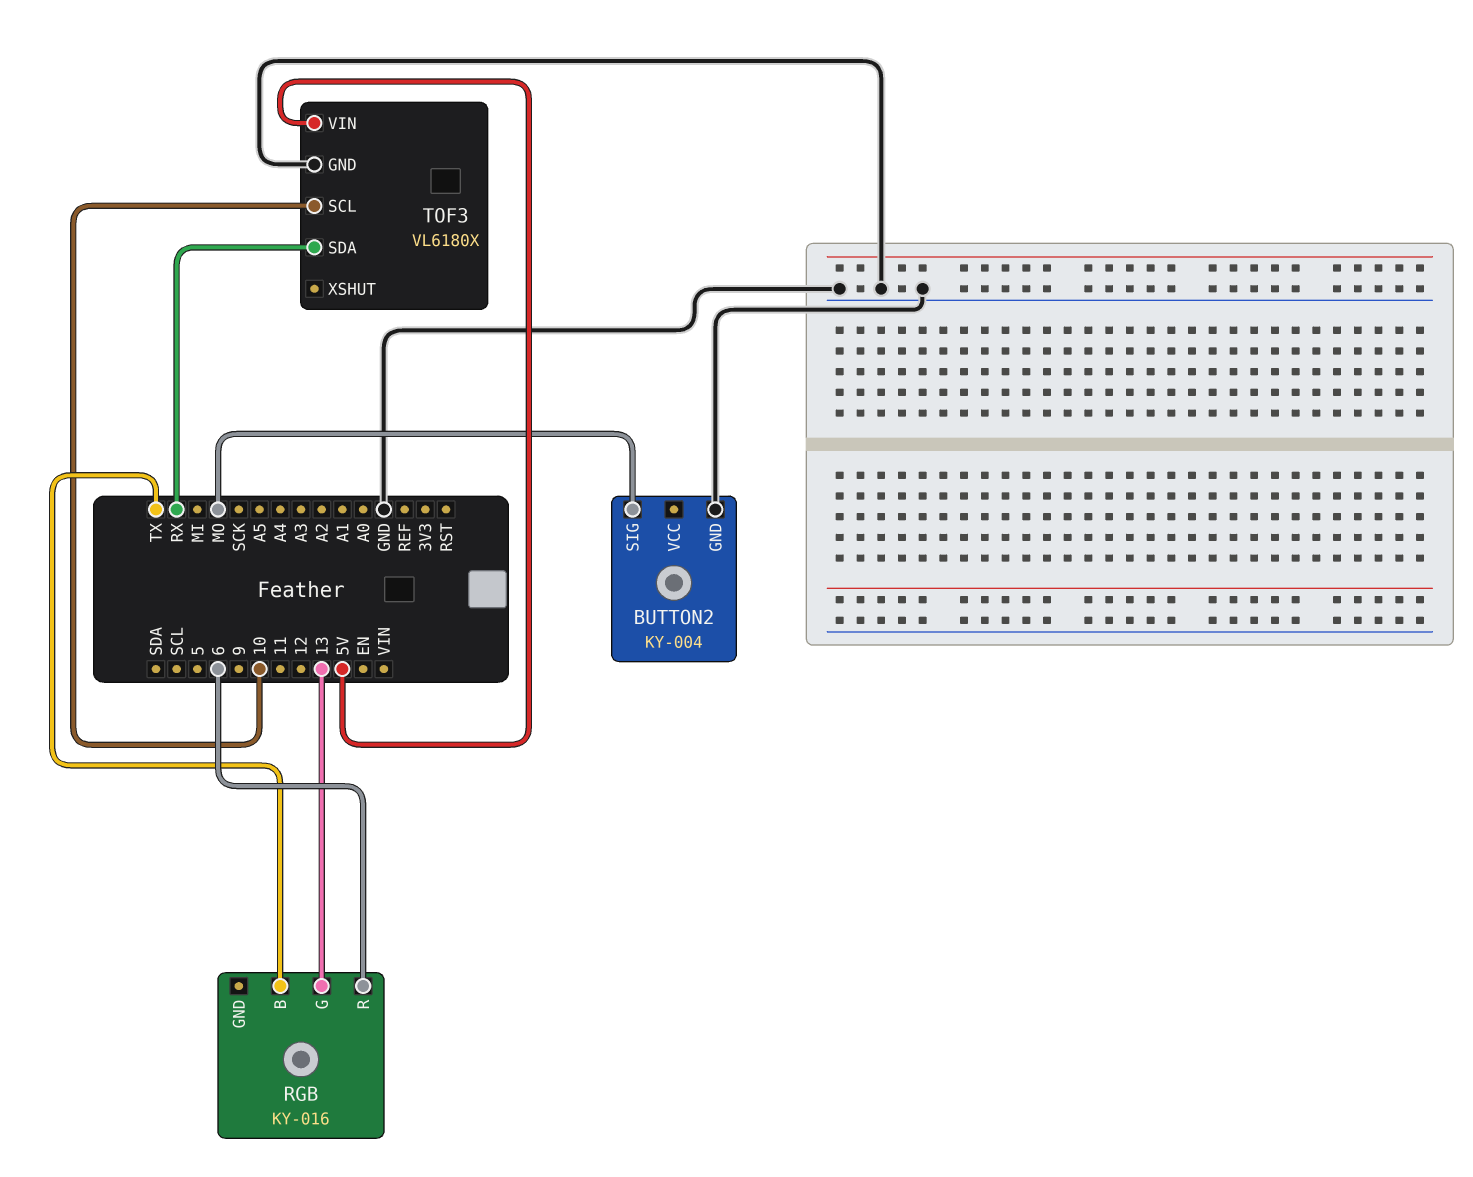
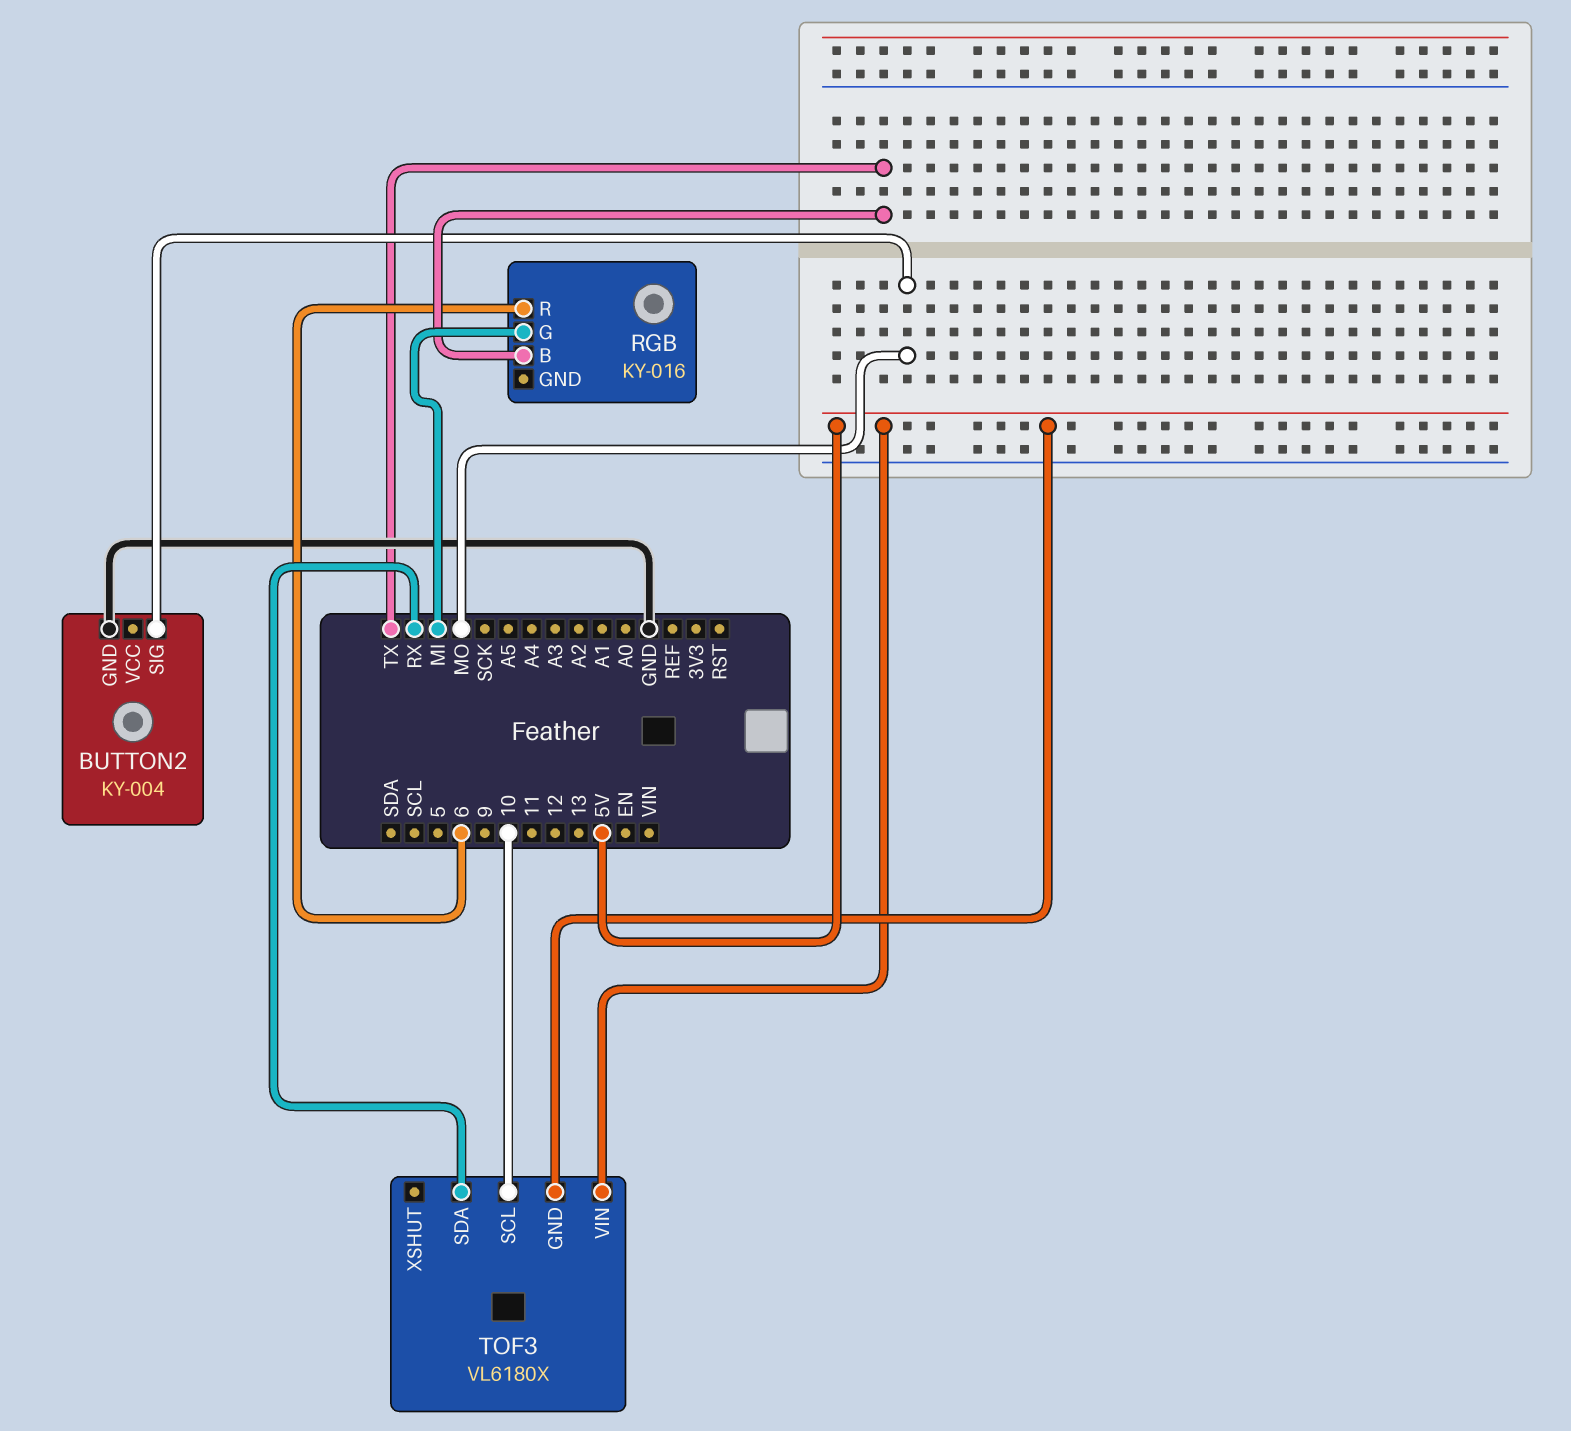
RGB pin G: 13 -> MI
TOF3 pin GND: GND -> 5V

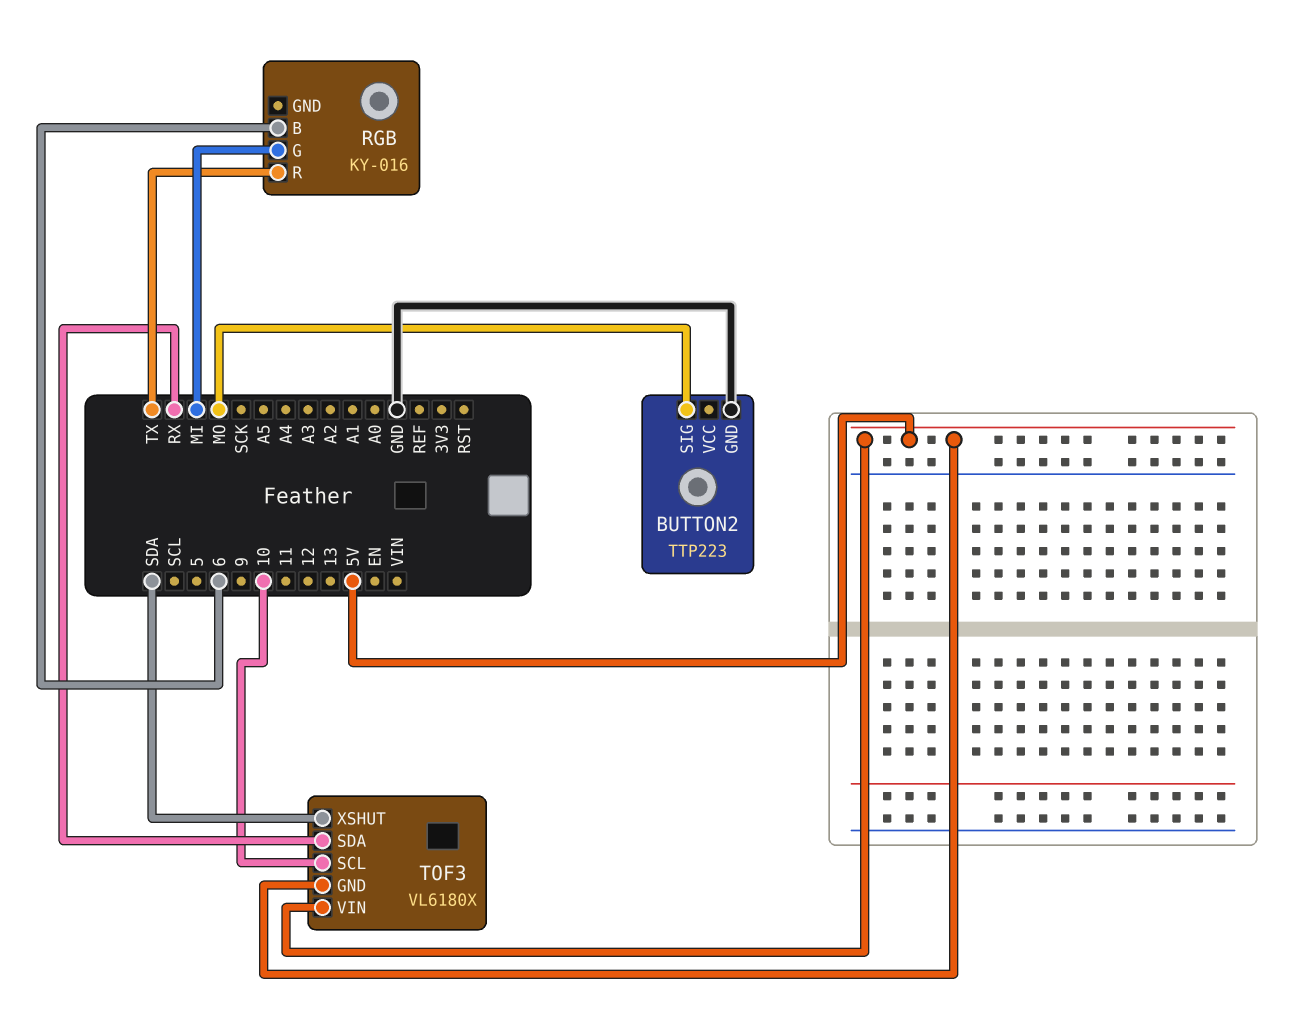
BUTTON2: KY-004 -> TTP223
RGB pin B: TX -> 6
RGB pin R: 6 -> TX
TOF3 pin XSHUT: none -> SDA

